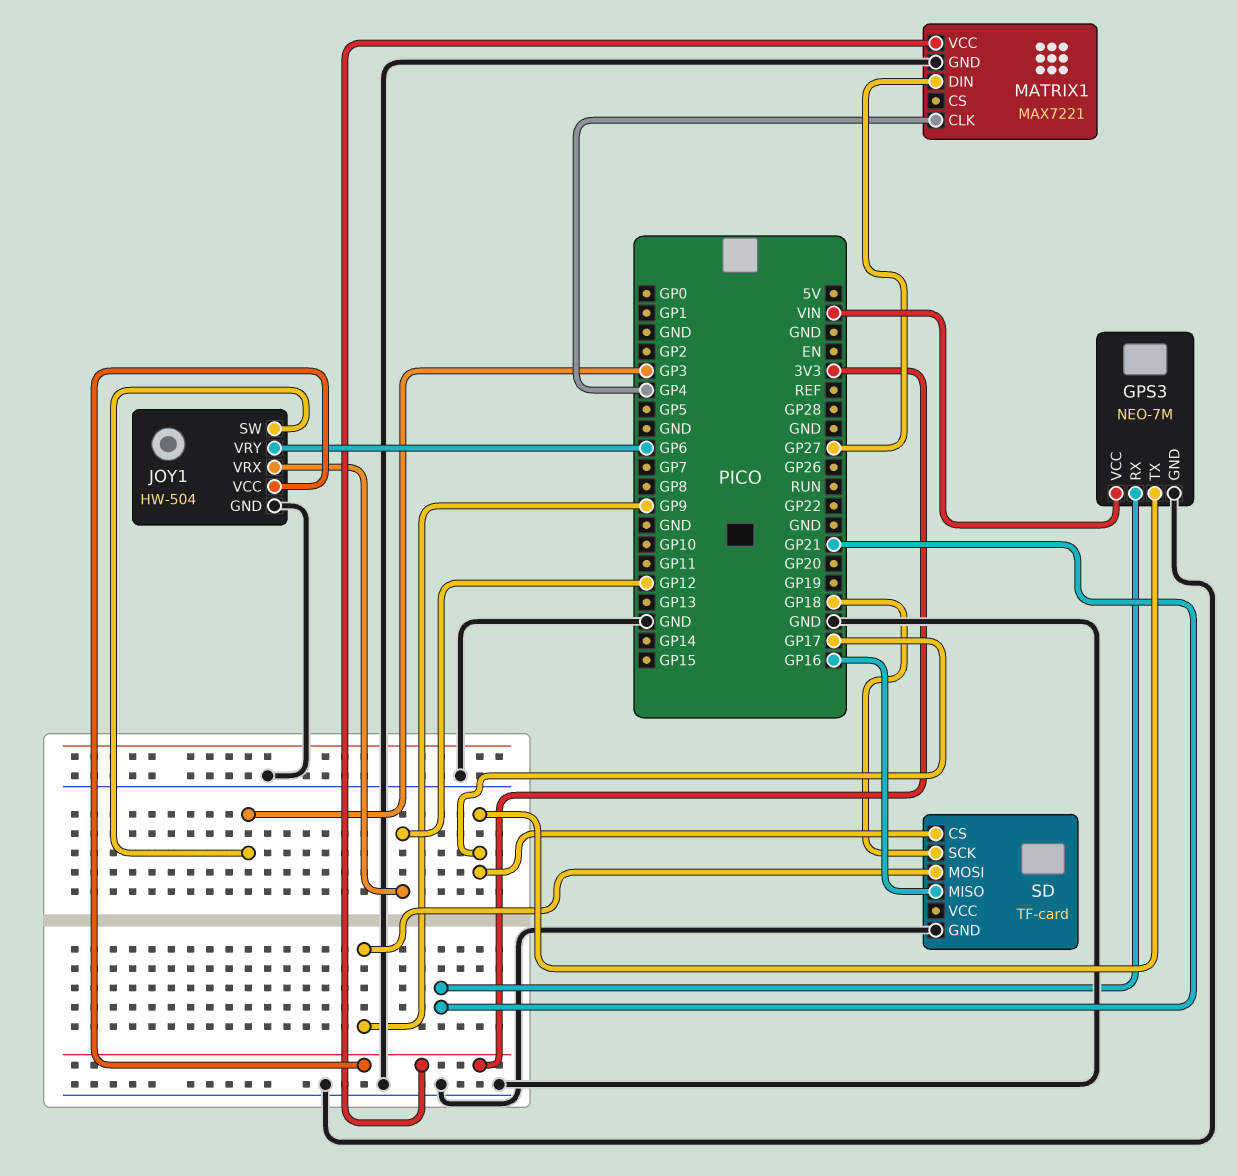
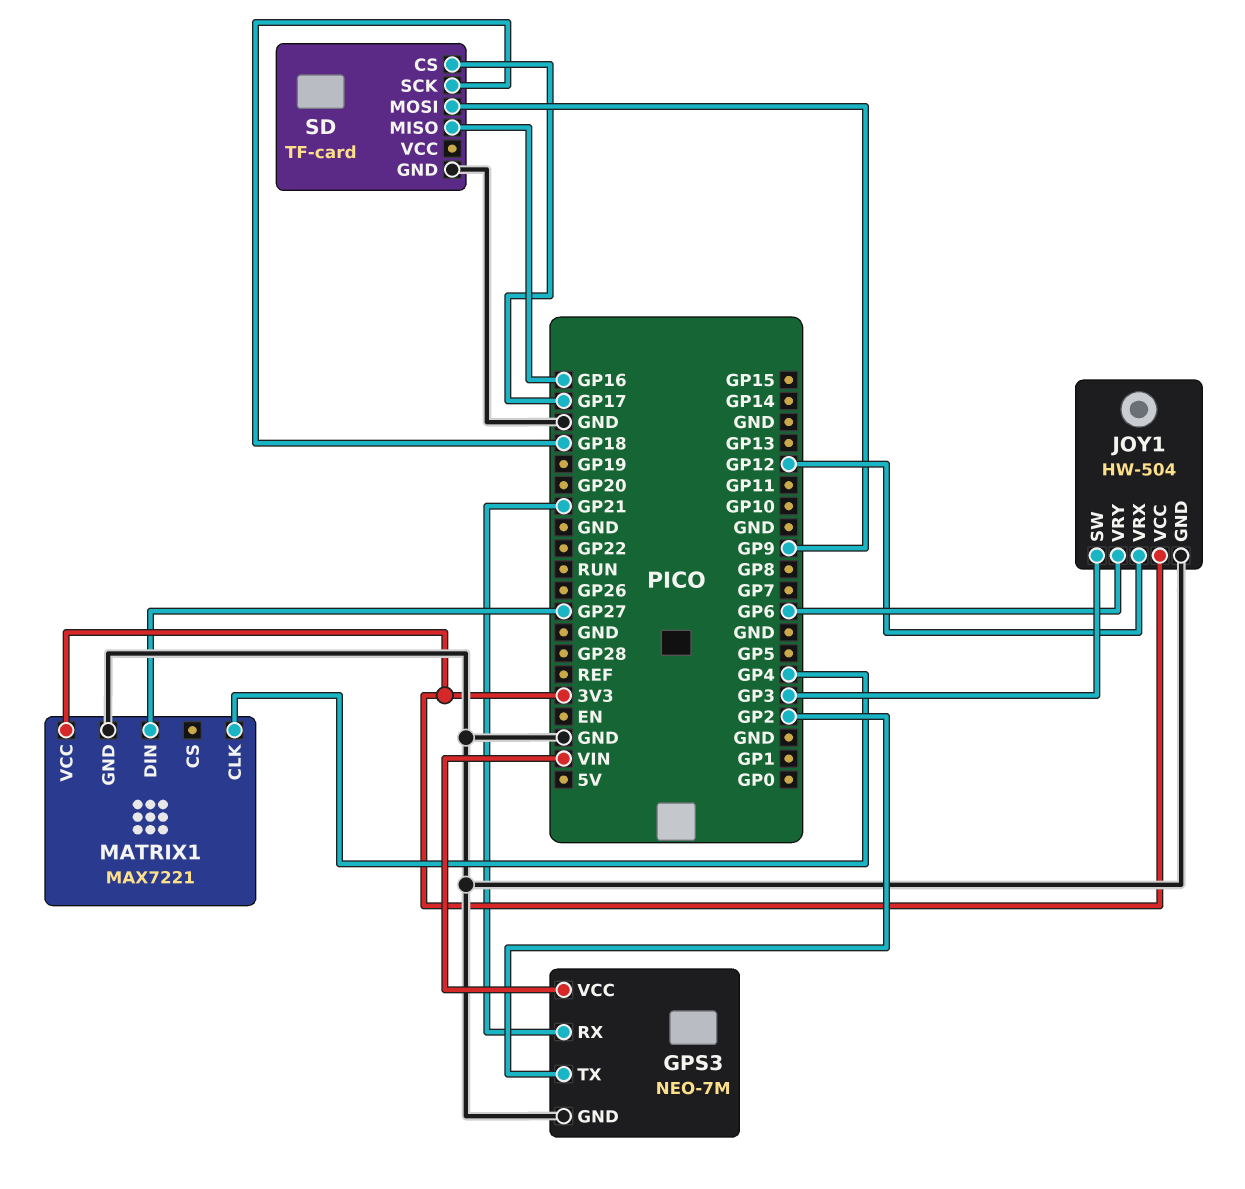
GPS3 pin TX: GP17 -> GP2

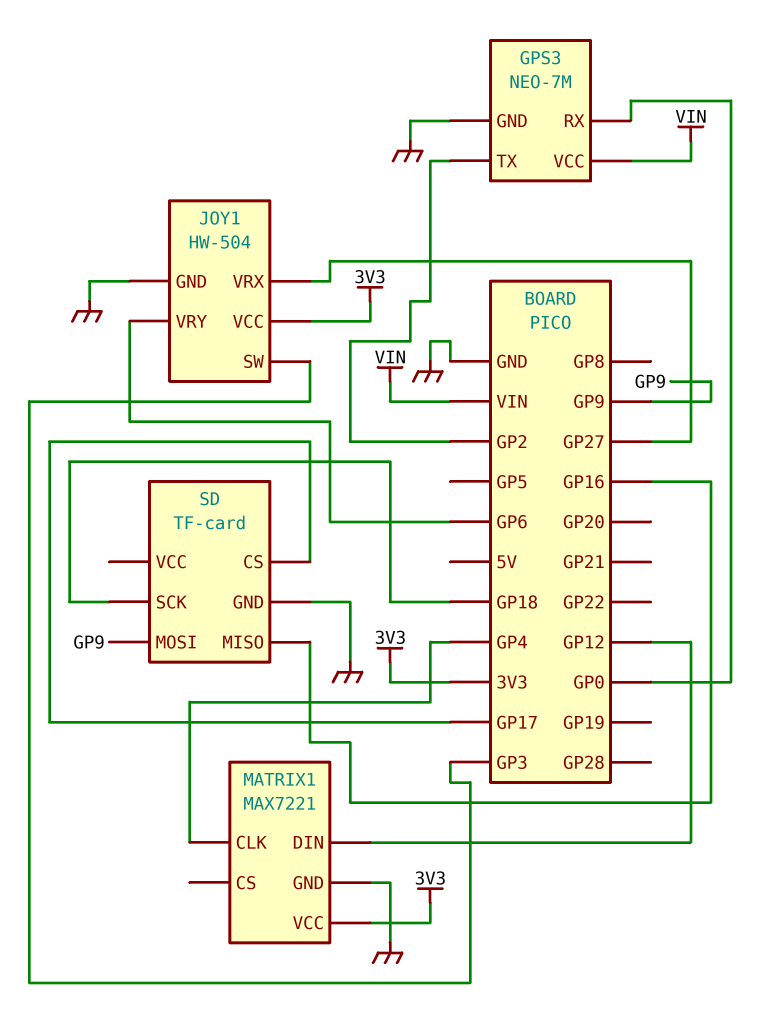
GPS3 pin RX: GP21 -> GP0
JOY1 pin VRX: GP12 -> GP27
MATRIX1 pin DIN: GP27 -> GP12

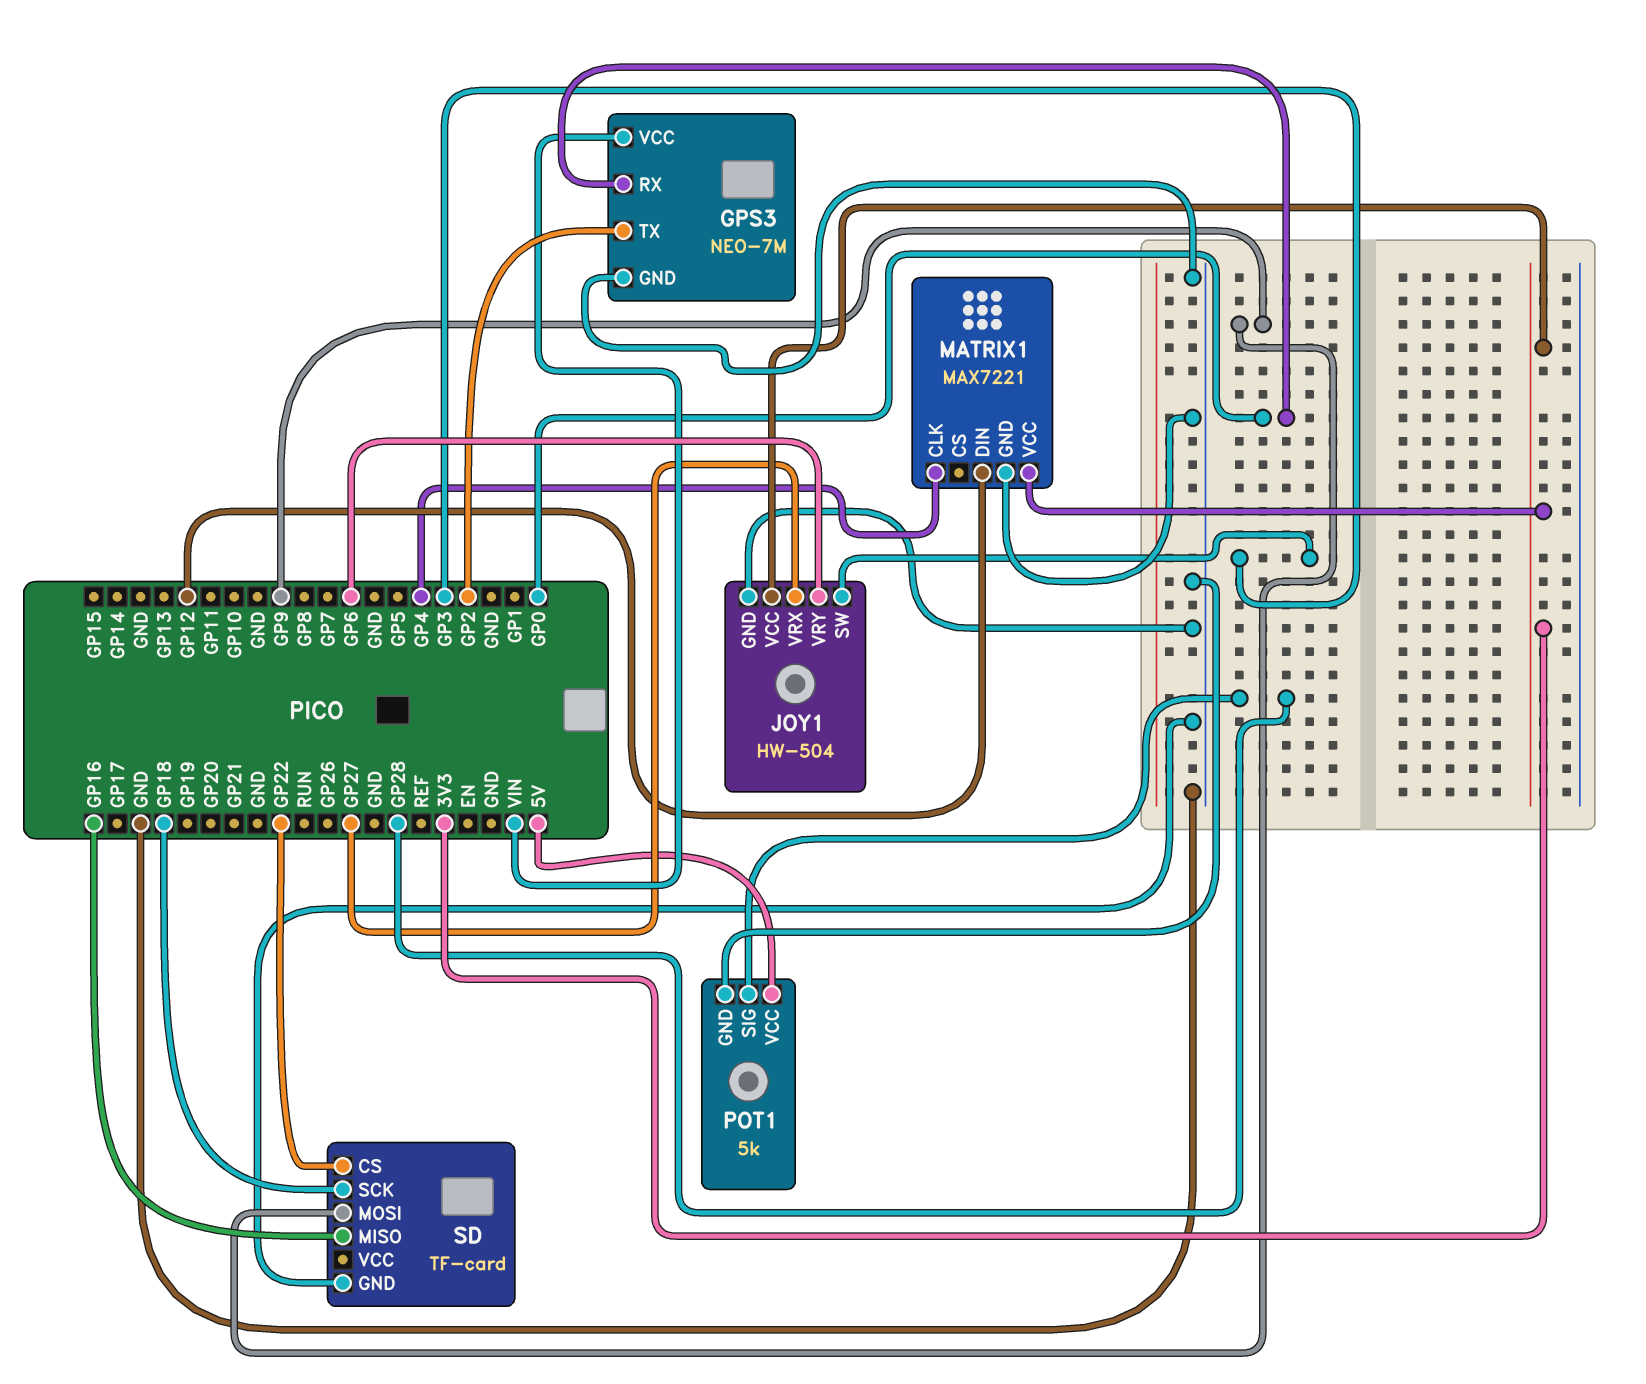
POT1: none -> 5k
POT1 pin GND: none -> GND
POT1 pin SIG: none -> GP28
POT1 pin VCC: none -> 5V
SD pin CS: GP17 -> GP22

